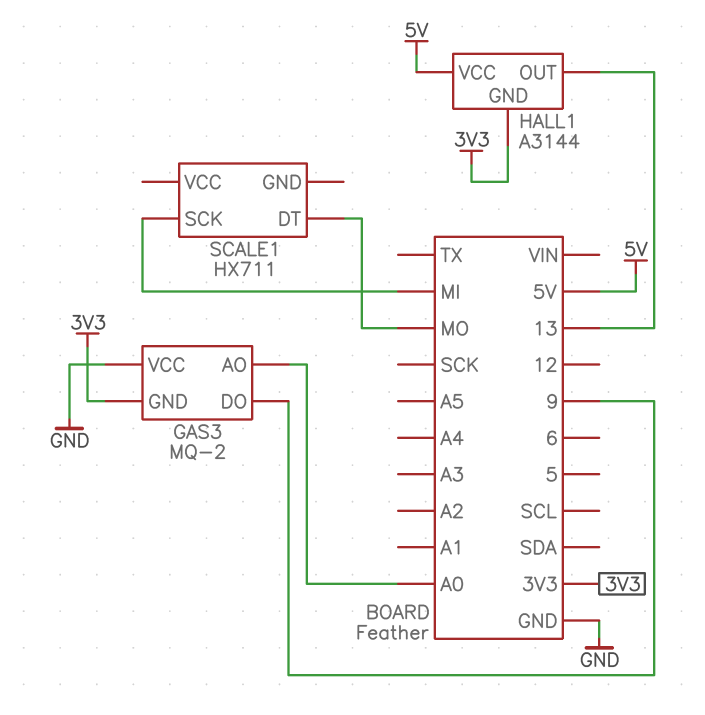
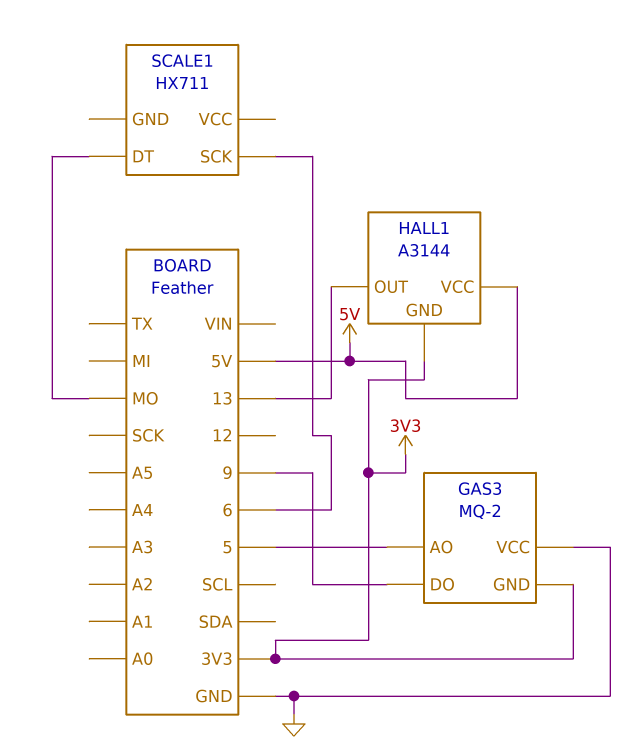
GAS3 pin AO: A0 -> 5
SCALE1 pin SCK: MI -> 6

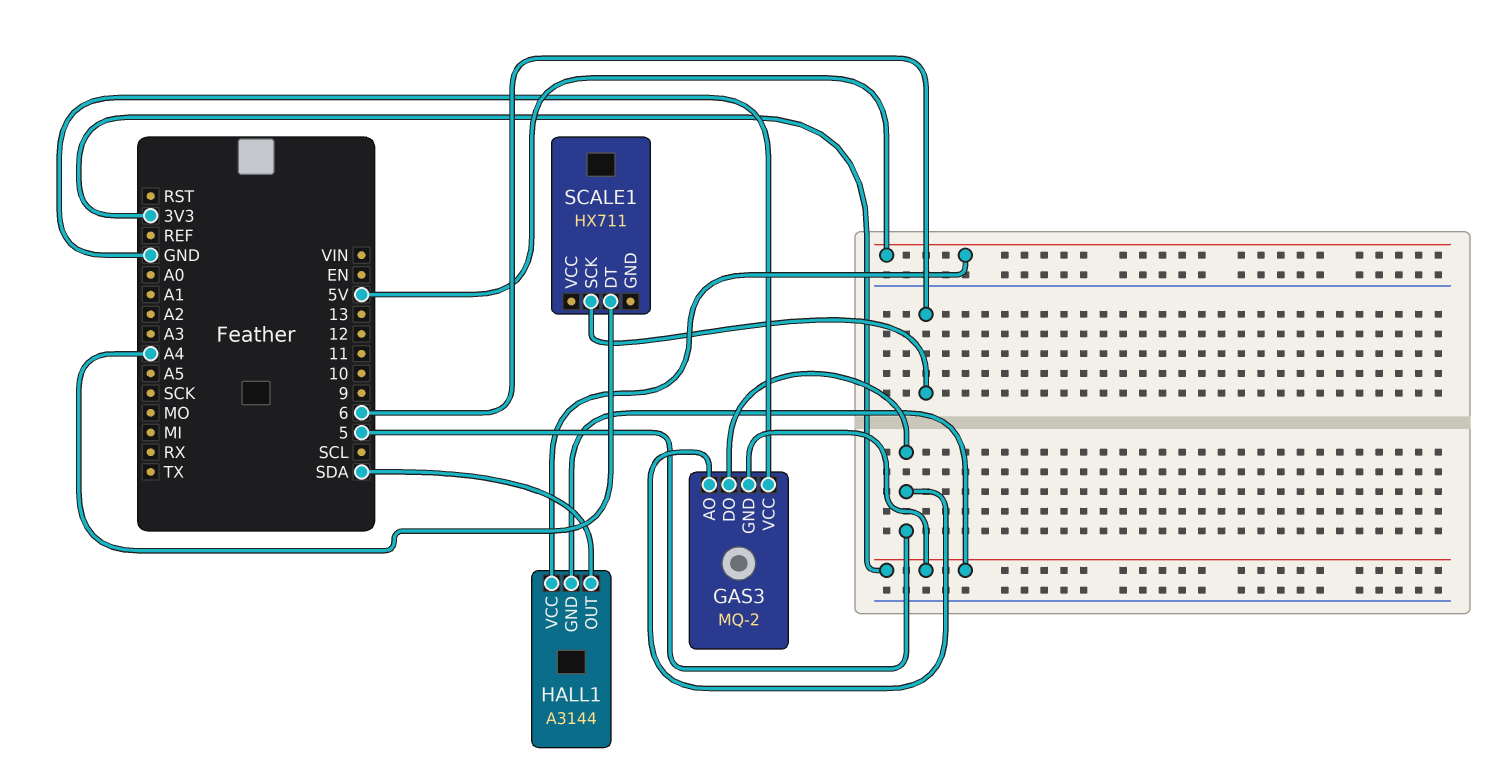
GAS3 pin DO: 9 -> 5
HALL1 pin OUT: 13 -> SDA
SCALE1 pin DT: MO -> A4

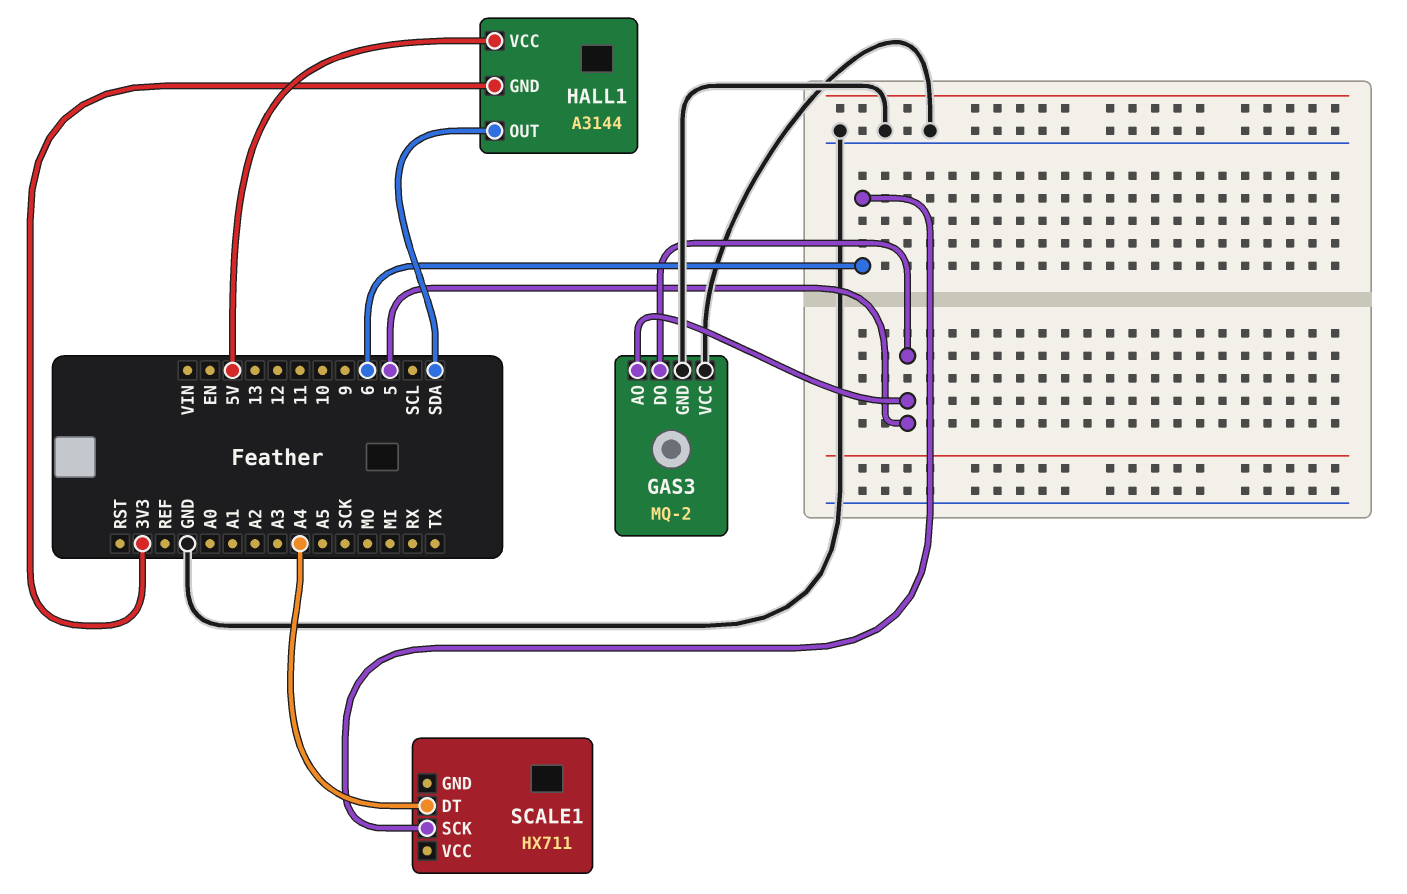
GAS3 pin GND: 3V3 -> GND

